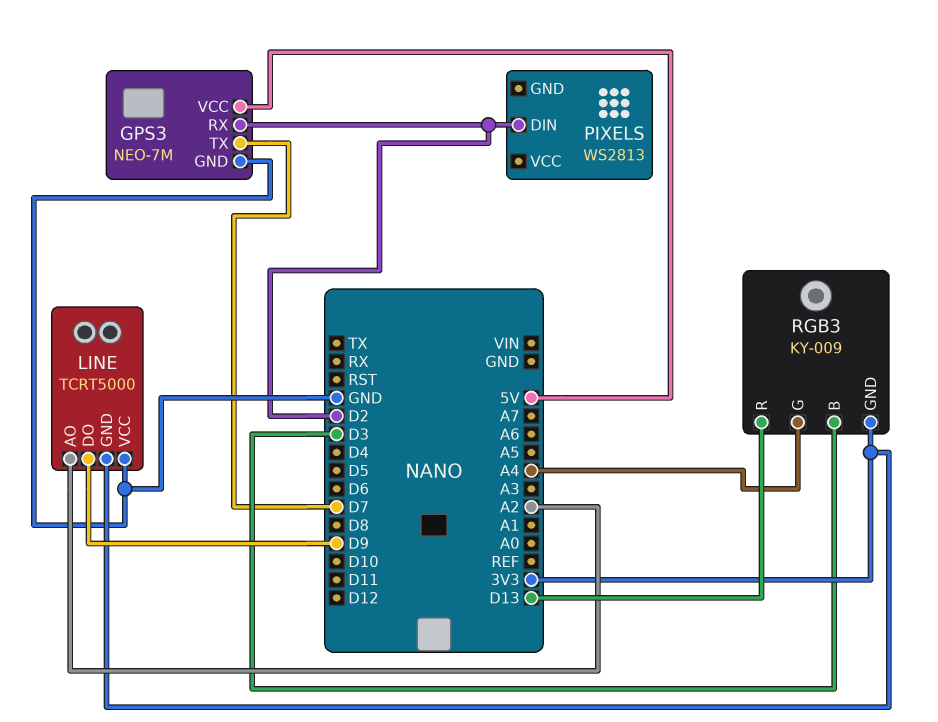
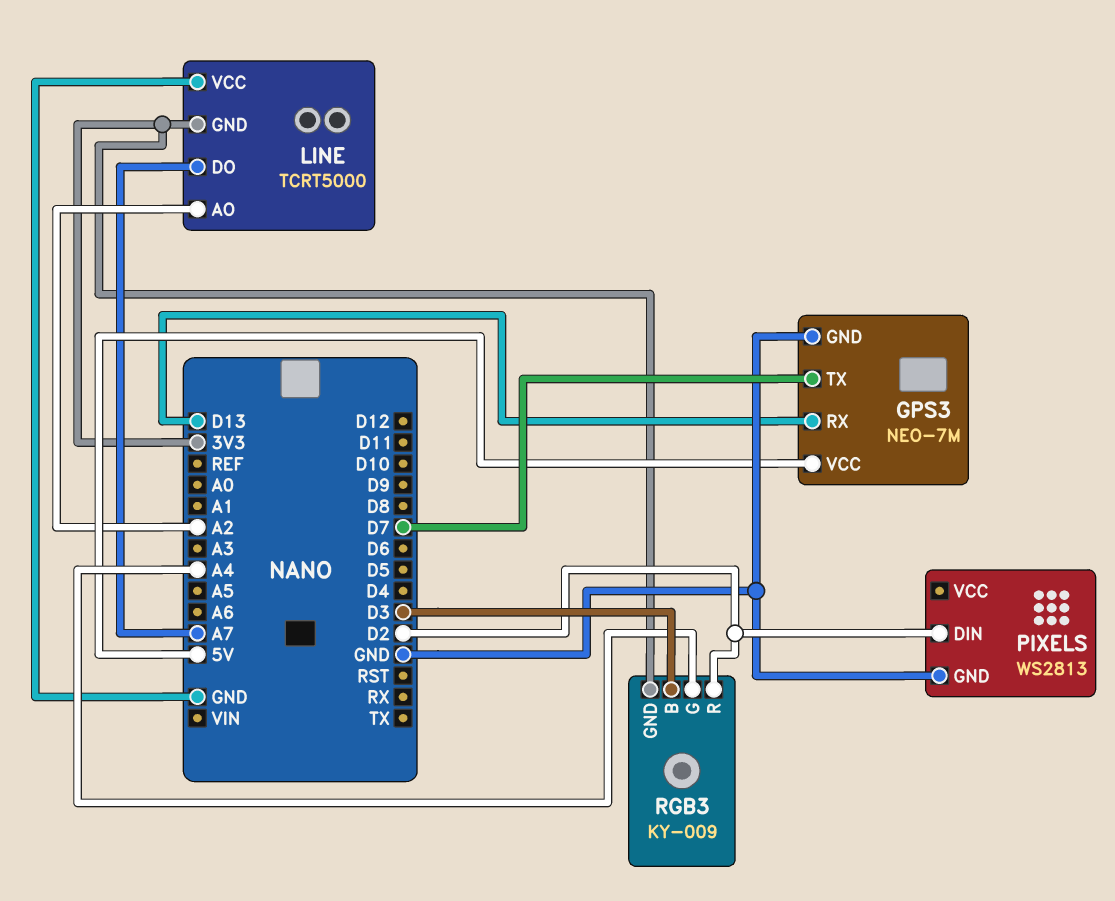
GPS3 pin RX: D2 -> D13
LINE pin DO: D9 -> A7
PIXELS pin GND: none -> GND
RGB3 pin R: D13 -> D2

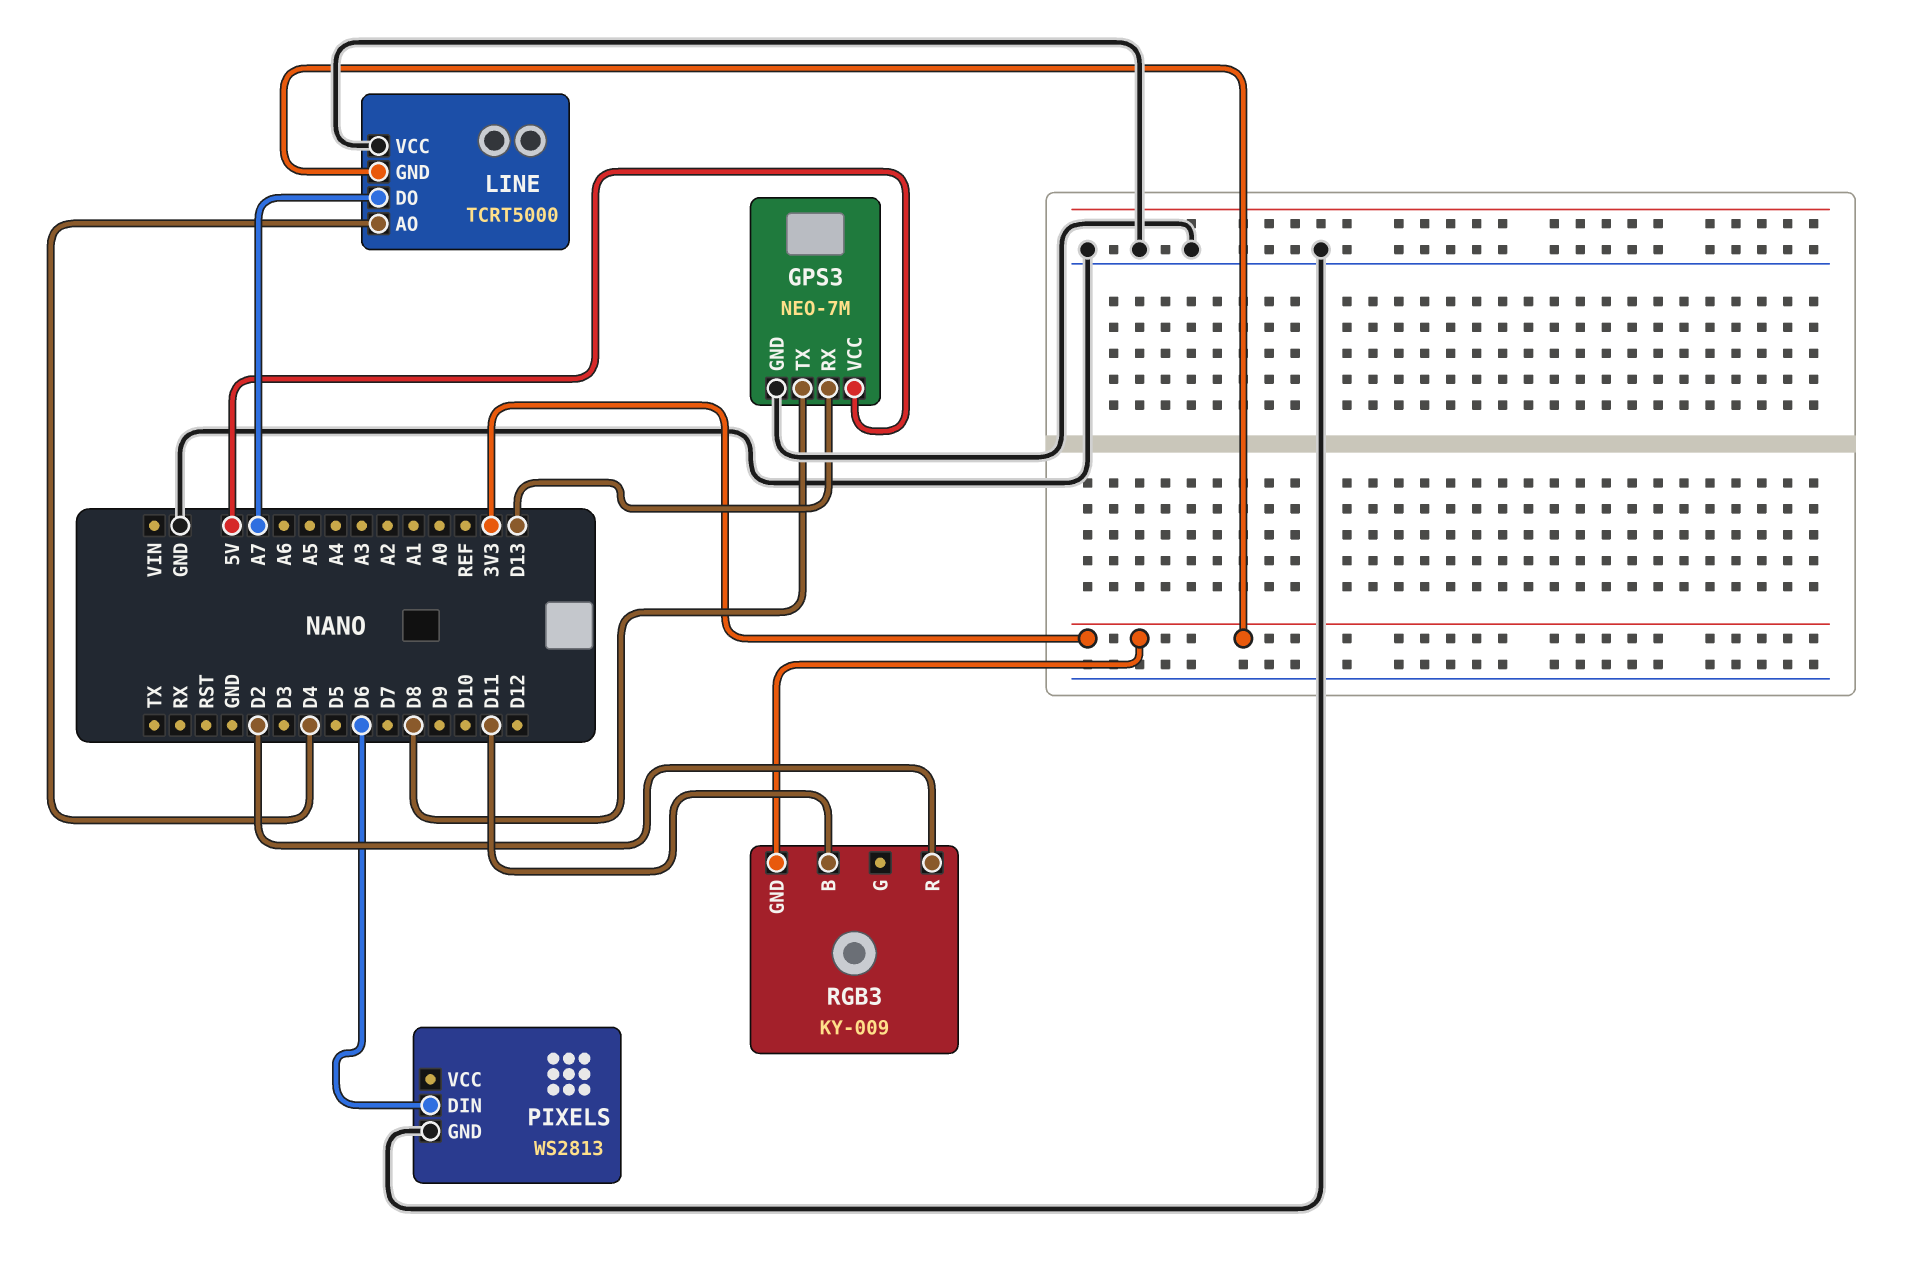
GPS3 pin TX: D7 -> D8
LINE pin AO: A2 -> D4
PIXELS pin DIN: D2 -> D6
RGB3 pin B: D3 -> D11
RGB3 pin G: A4 -> none

